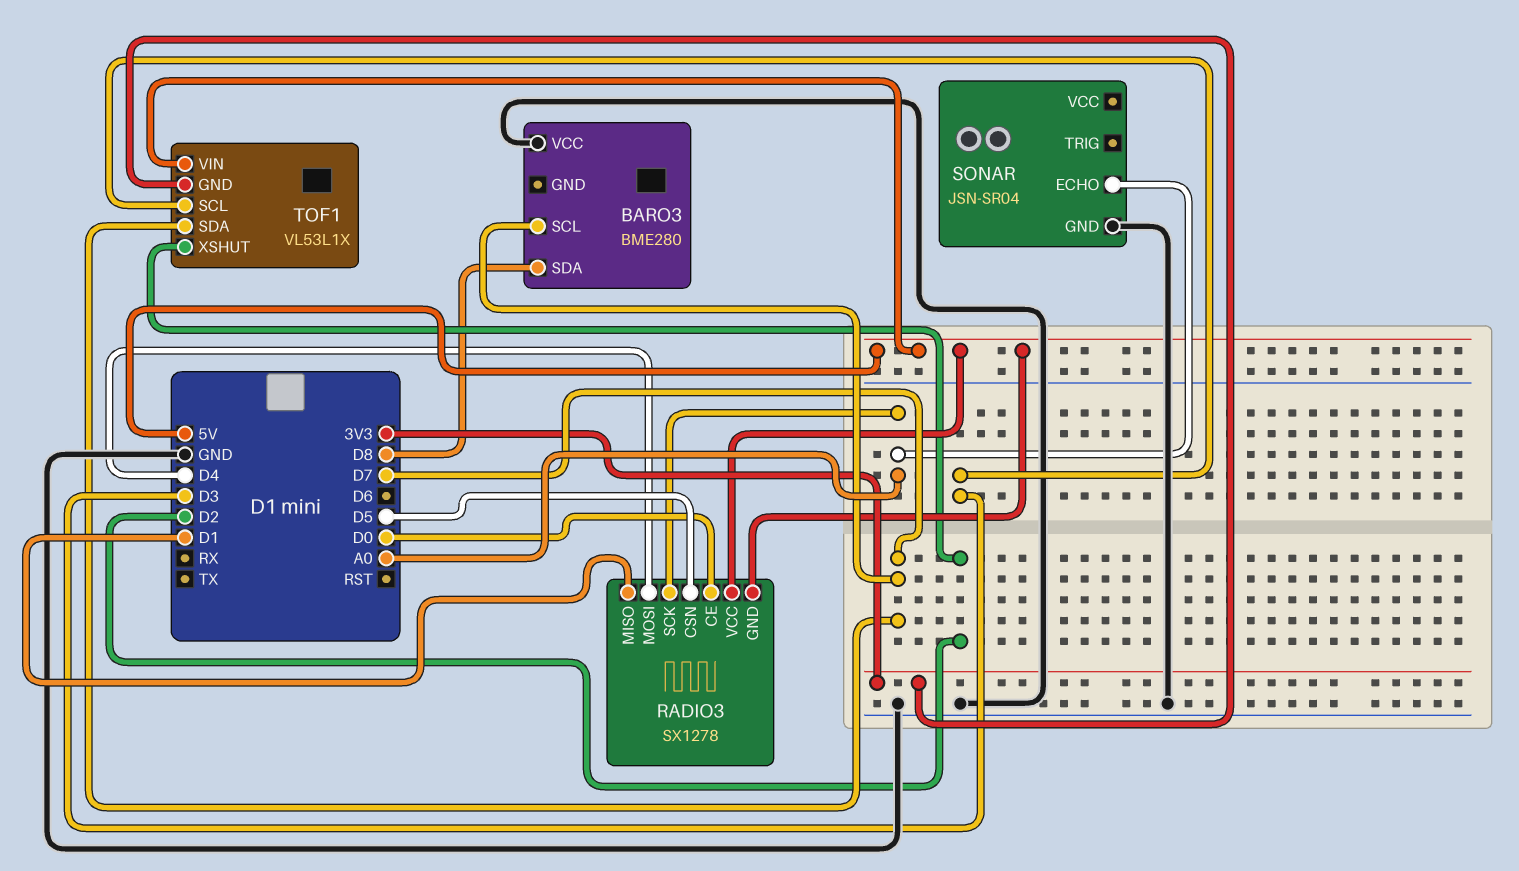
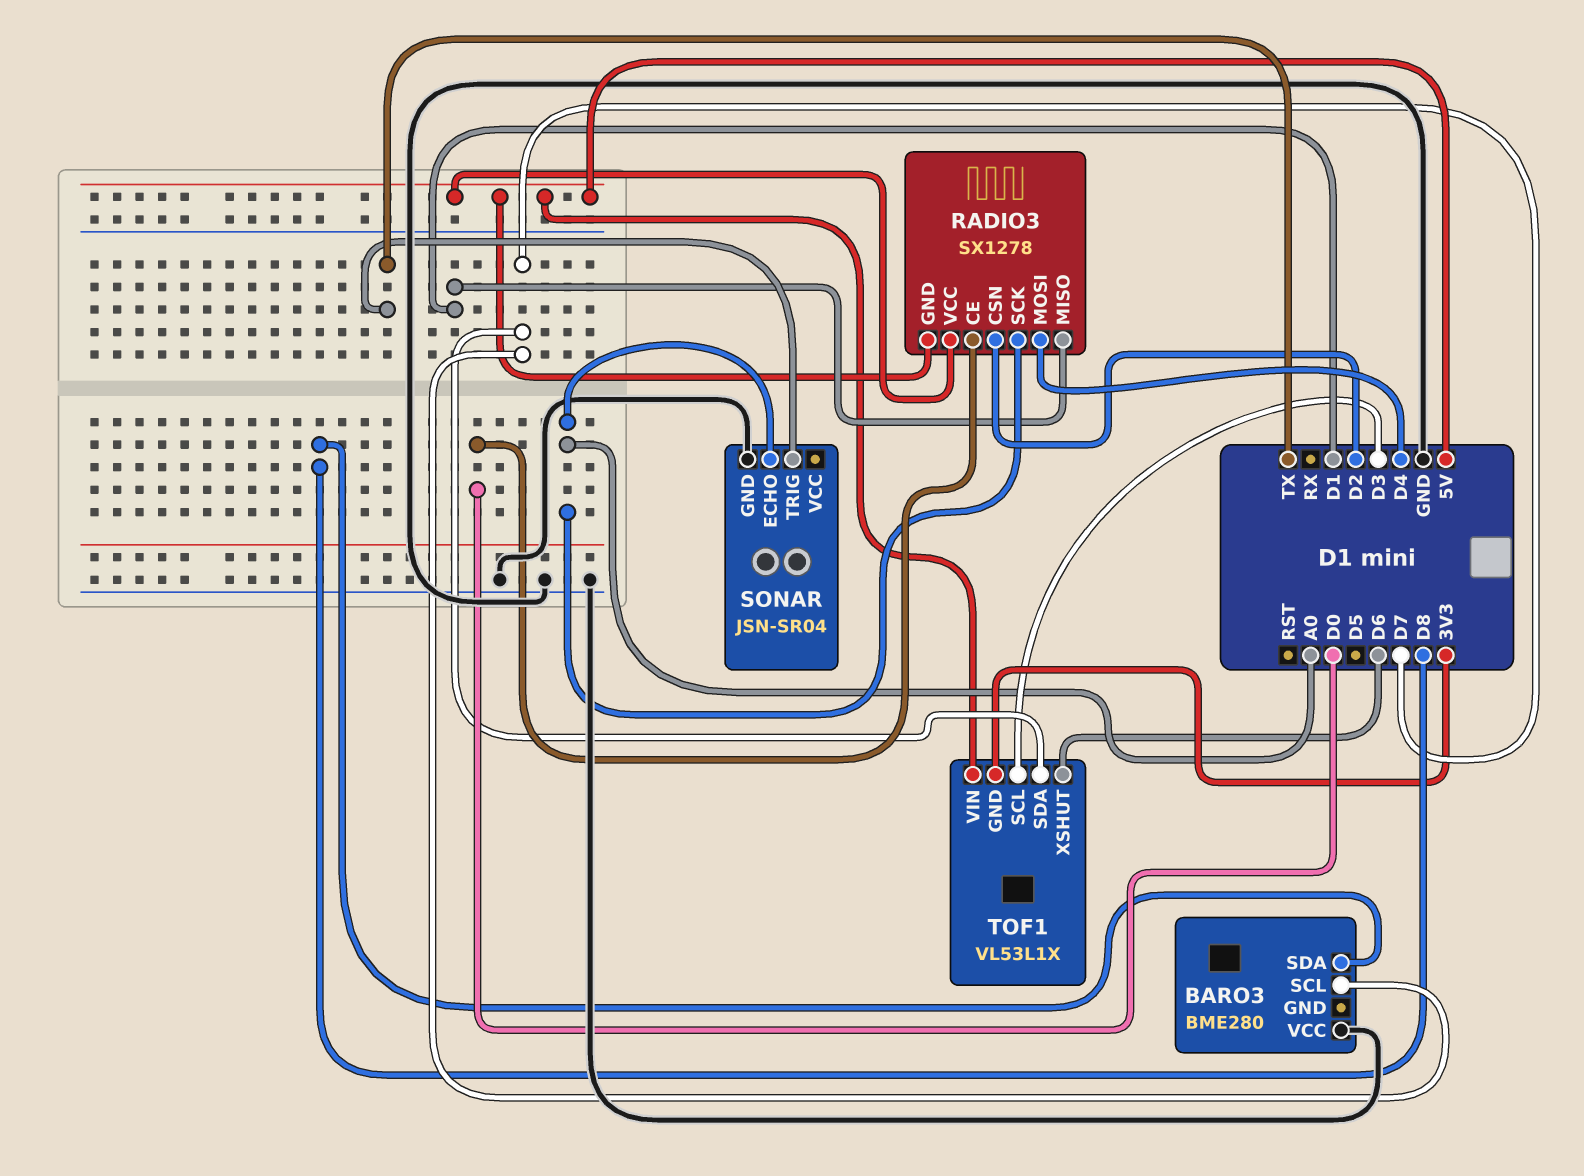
RADIO3 pin CSN: D5 -> D2
SONAR pin TRIG: none -> TX
TOF1 pin XSHUT: D2 -> D6

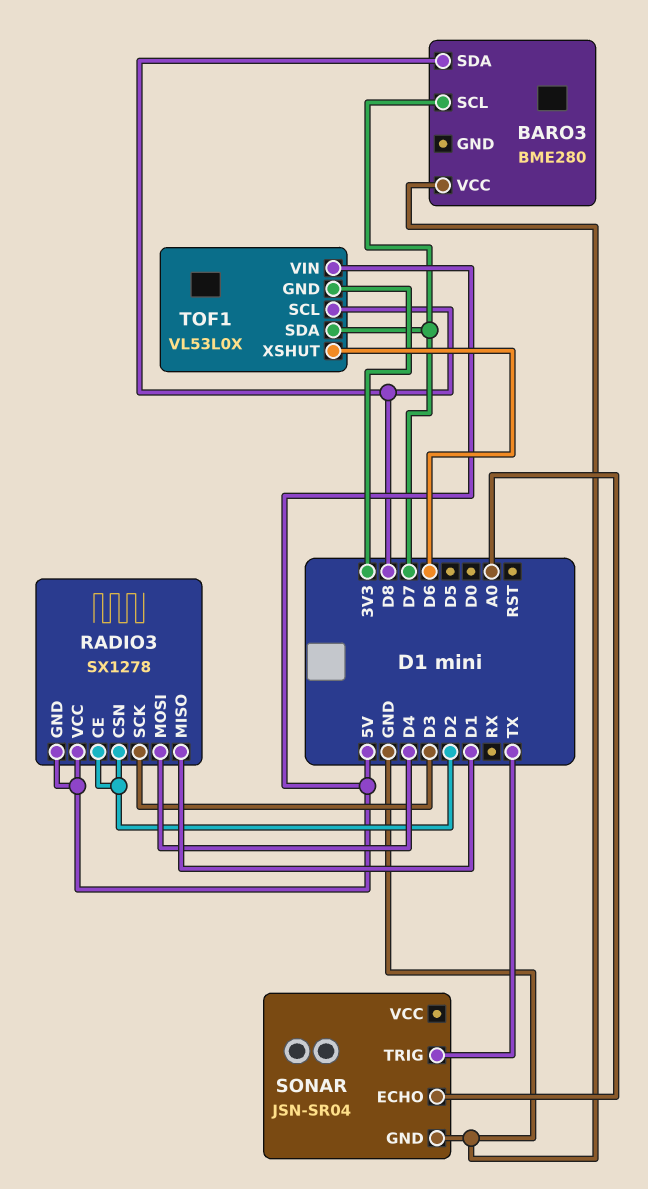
RADIO3 pin CE: D0 -> D2
RADIO3 pin SCK: A0 -> D3
TOF1: VL53L1X -> VL53L0X
TOF1 pin SCL: D3 -> D8

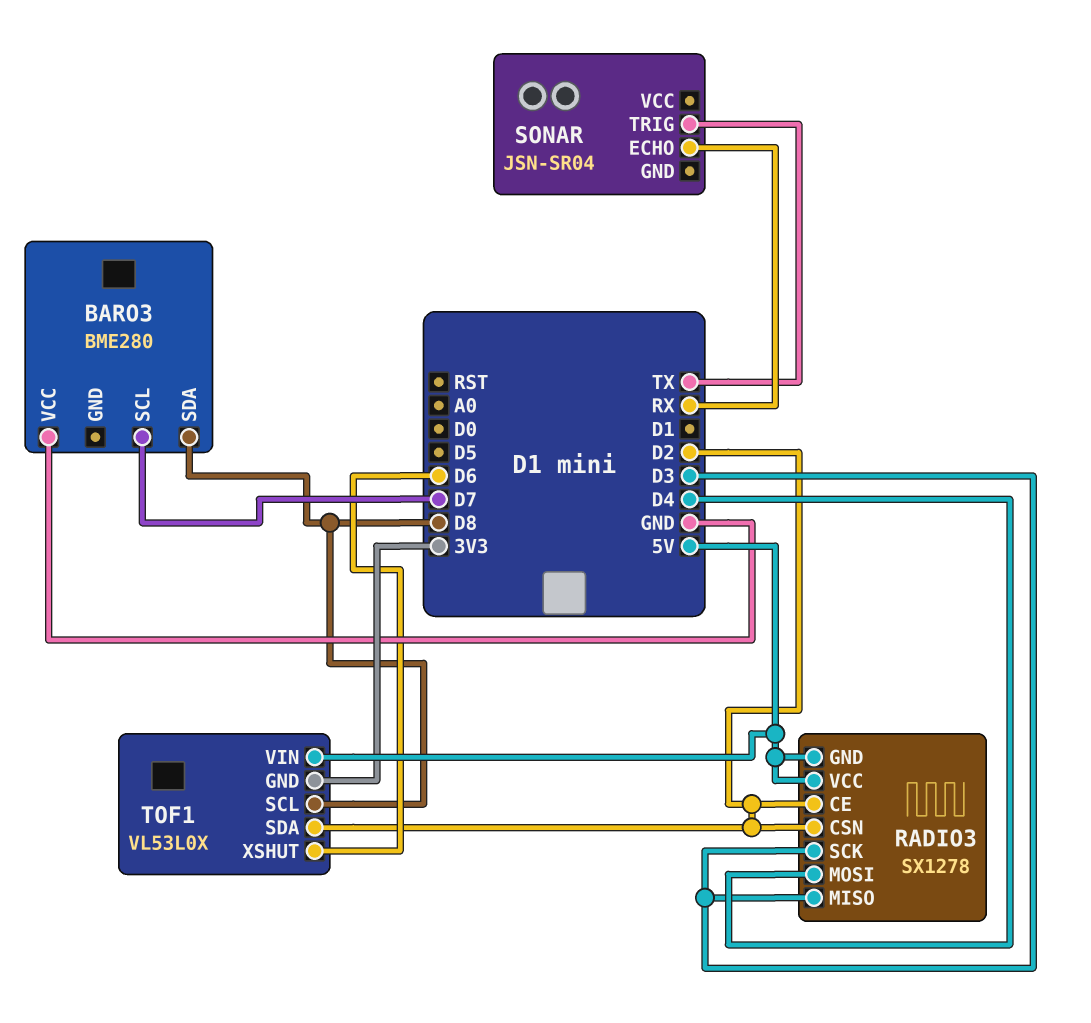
RADIO3 pin MISO: D1 -> D3
SONAR pin ECHO: A0 -> RX
SONAR pin GND: GND -> none
TOF1 pin SDA: D7 -> D2

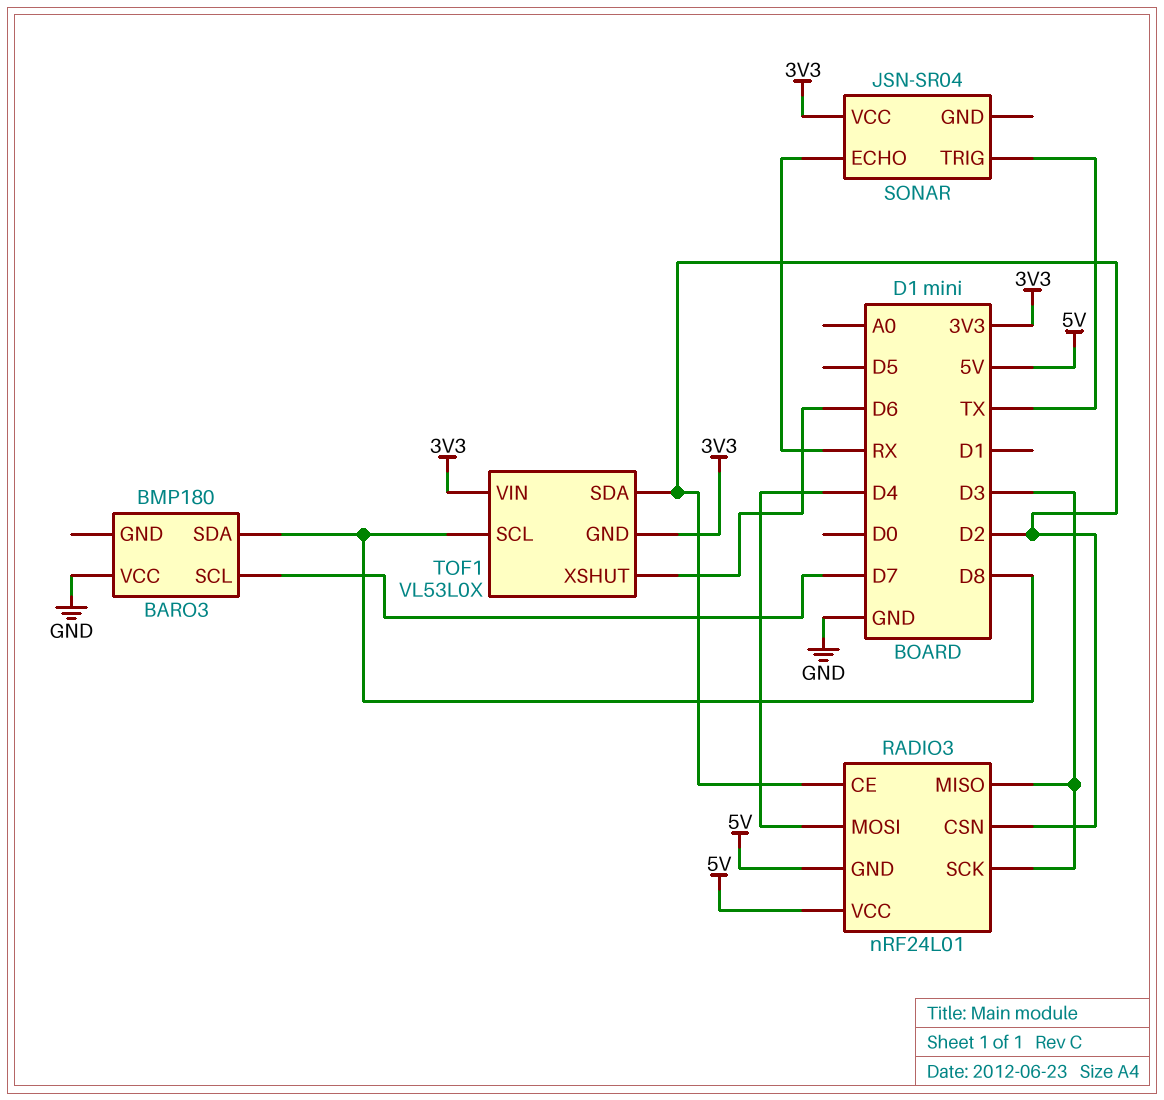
BARO3: BME280 -> BMP180
RADIO3: SX1278 -> nRF24L01
SONAR pin VCC: none -> 3V3
TOF1 pin VIN: 5V -> 3V3

